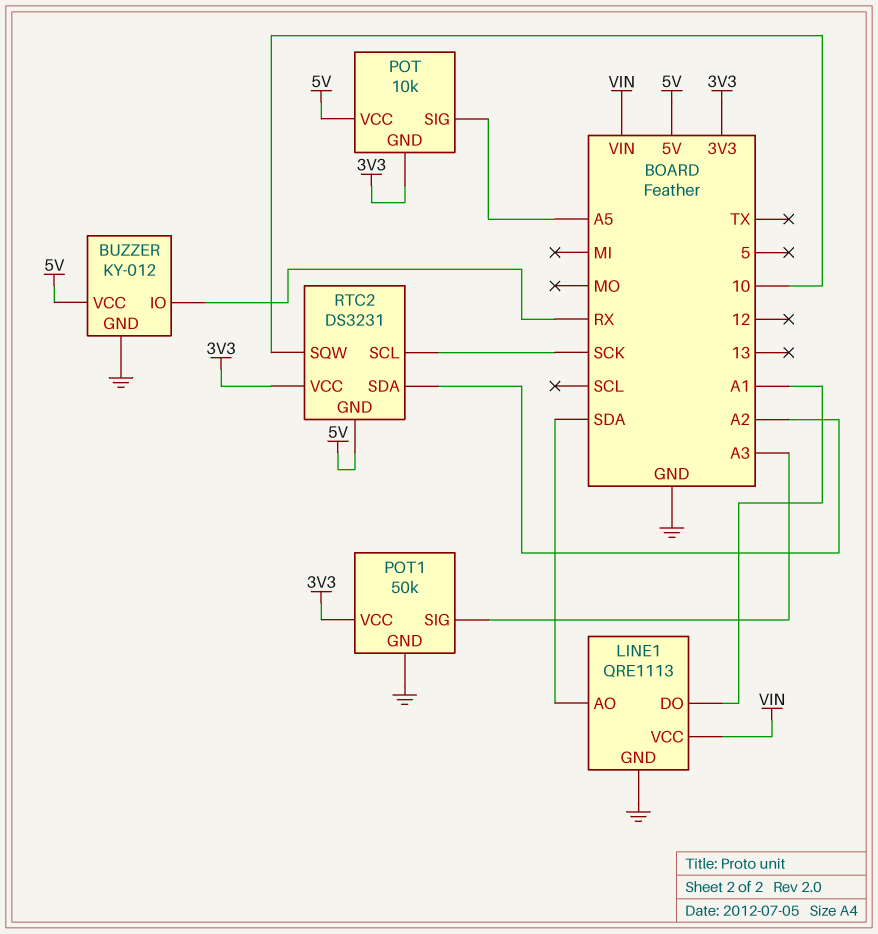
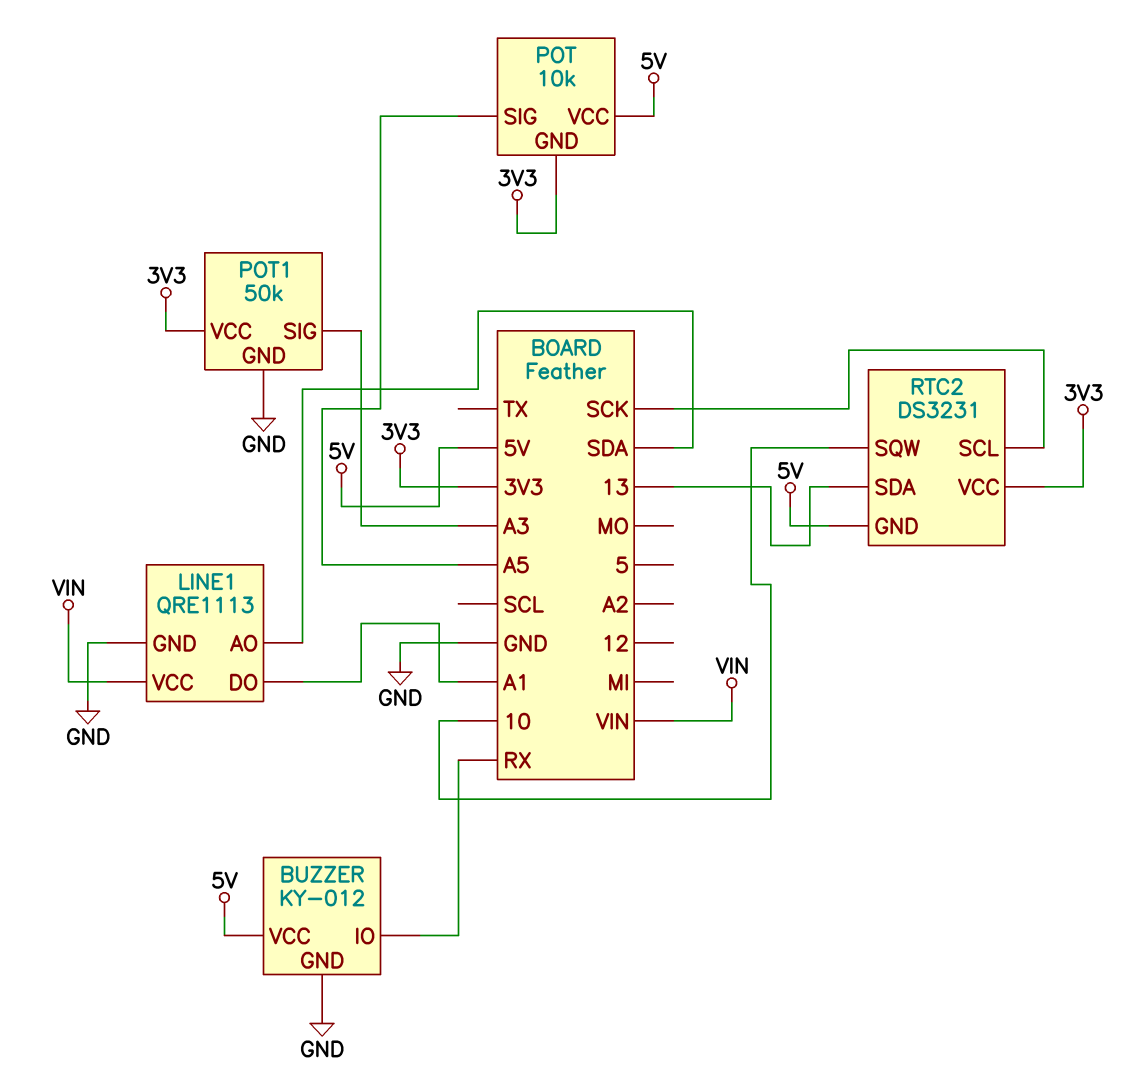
RTC2 pin SDA: A2 -> 13

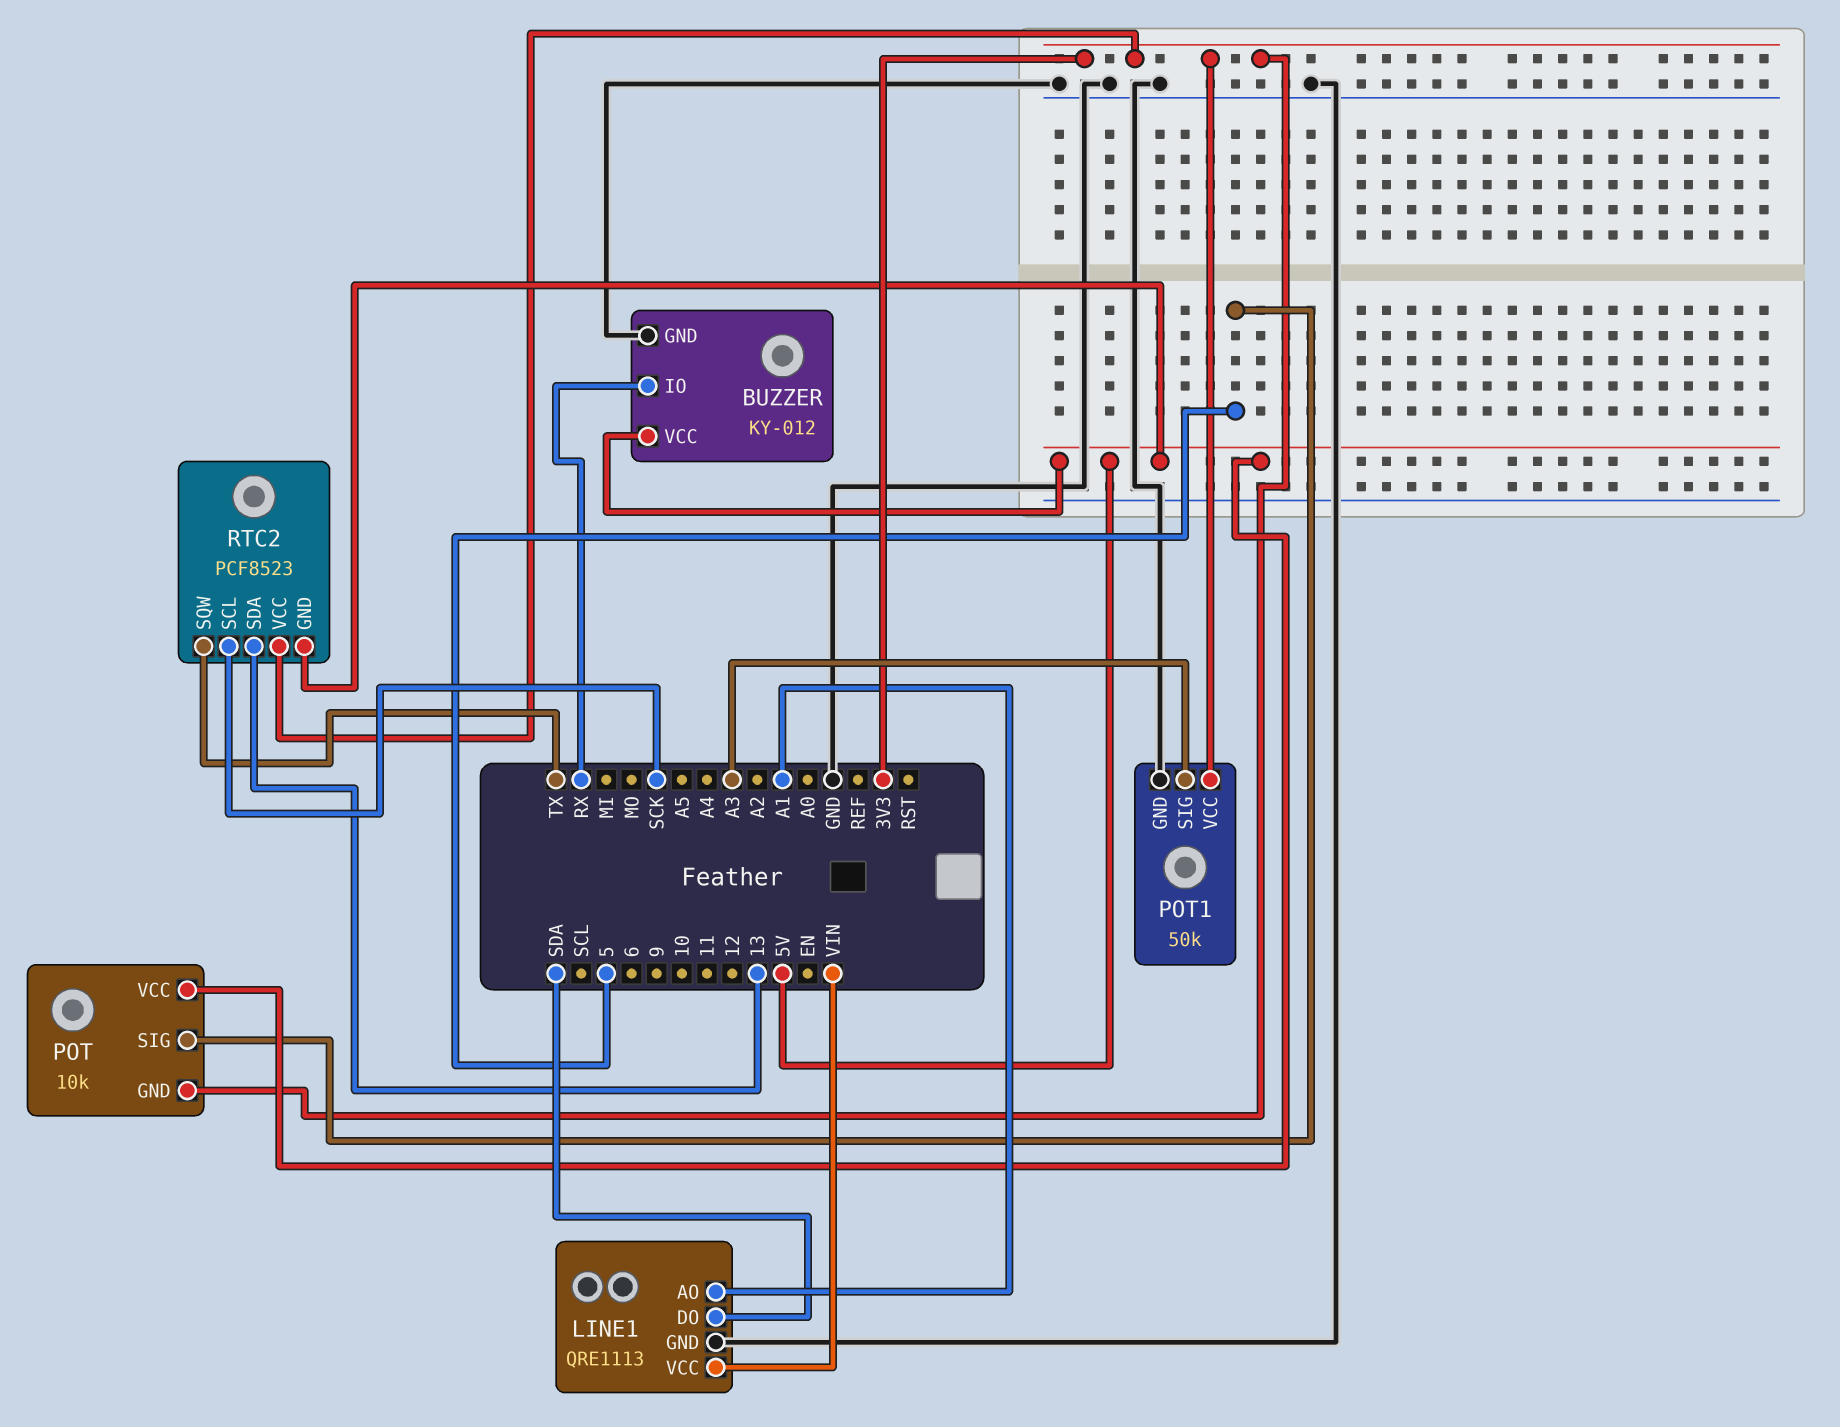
LINE1 pin AO: SDA -> A1
LINE1 pin DO: A1 -> SDA
POT pin SIG: A5 -> 5
RTC2: DS3231 -> PCF8523
RTC2 pin SQW: 10 -> TX

